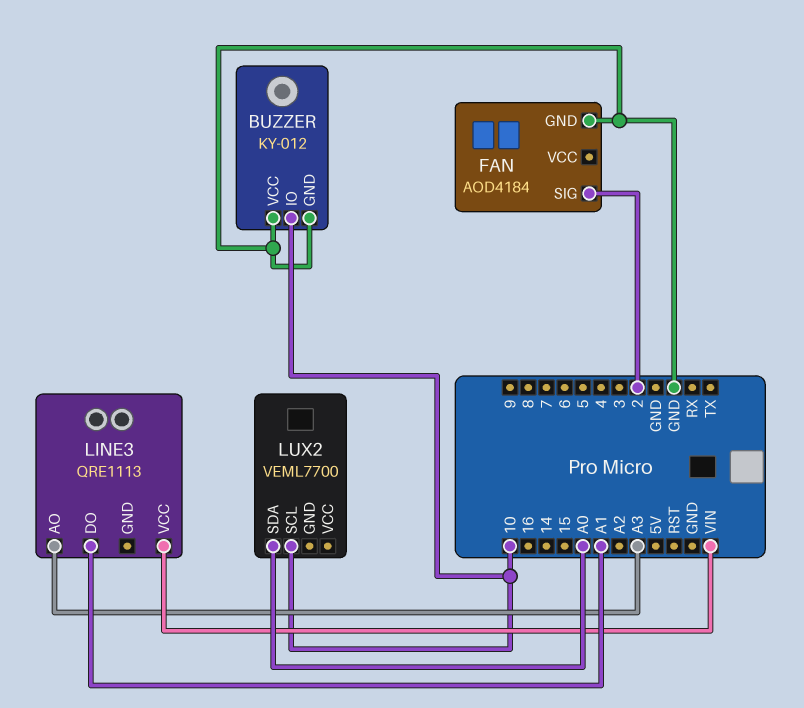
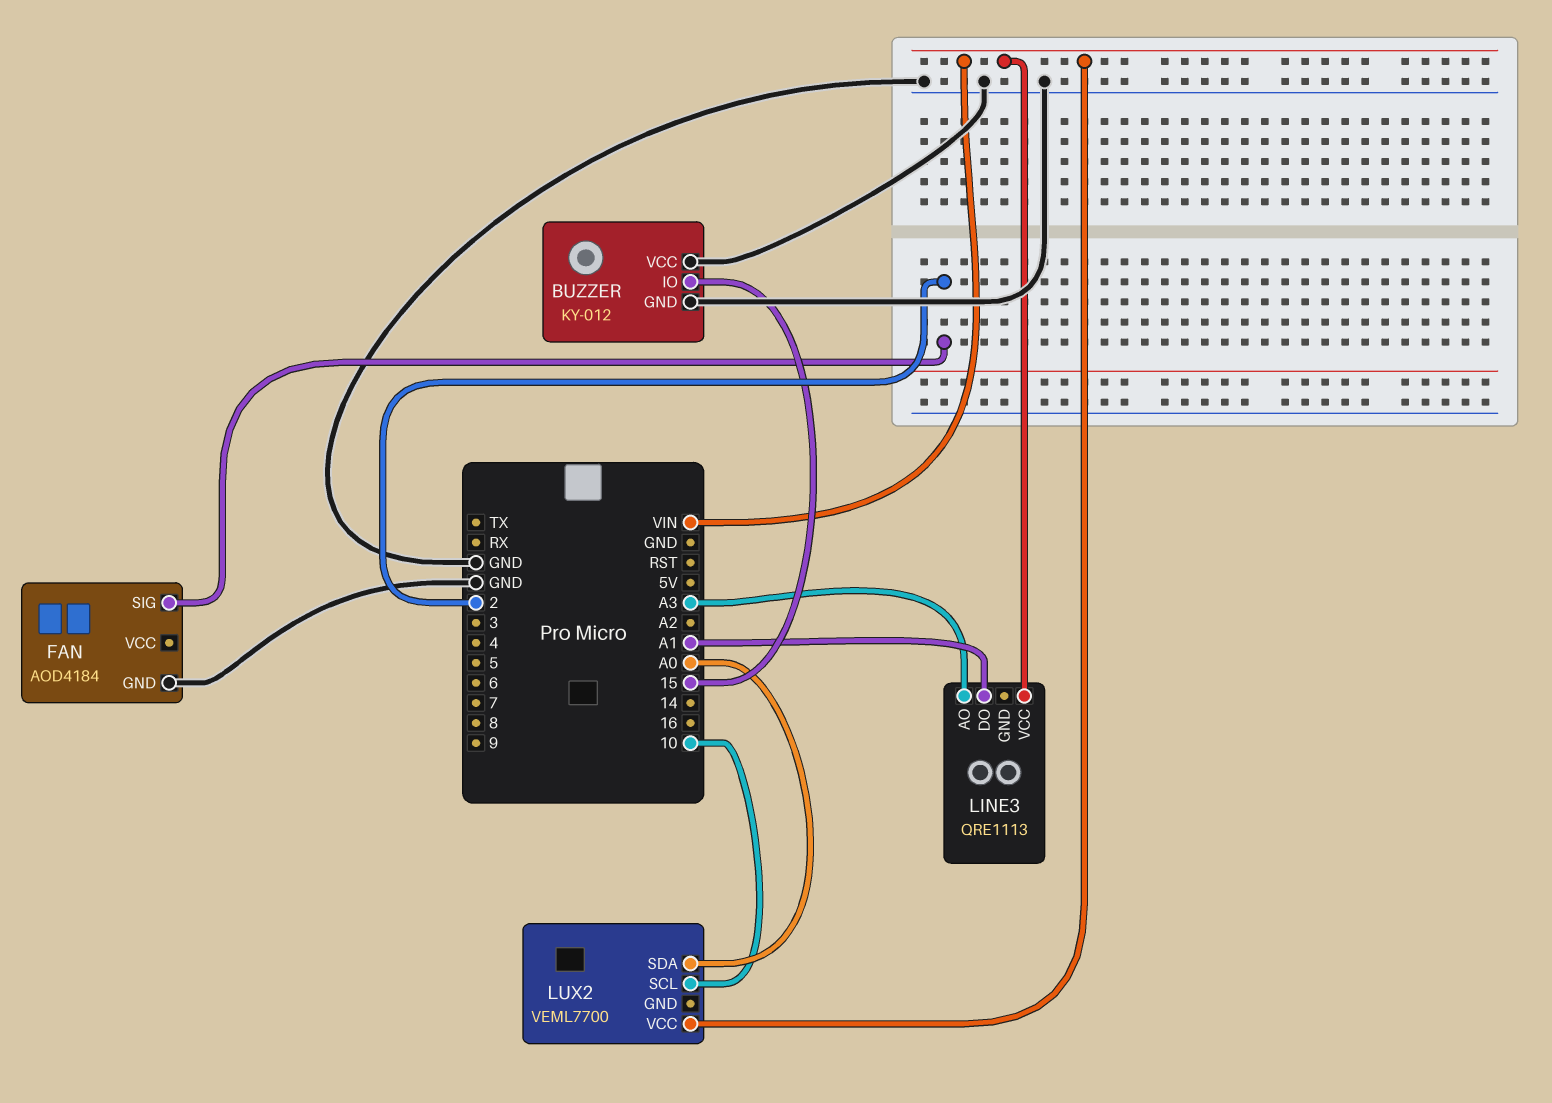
BUZZER pin IO: 10 -> 15
LUX2 pin VCC: none -> VIN

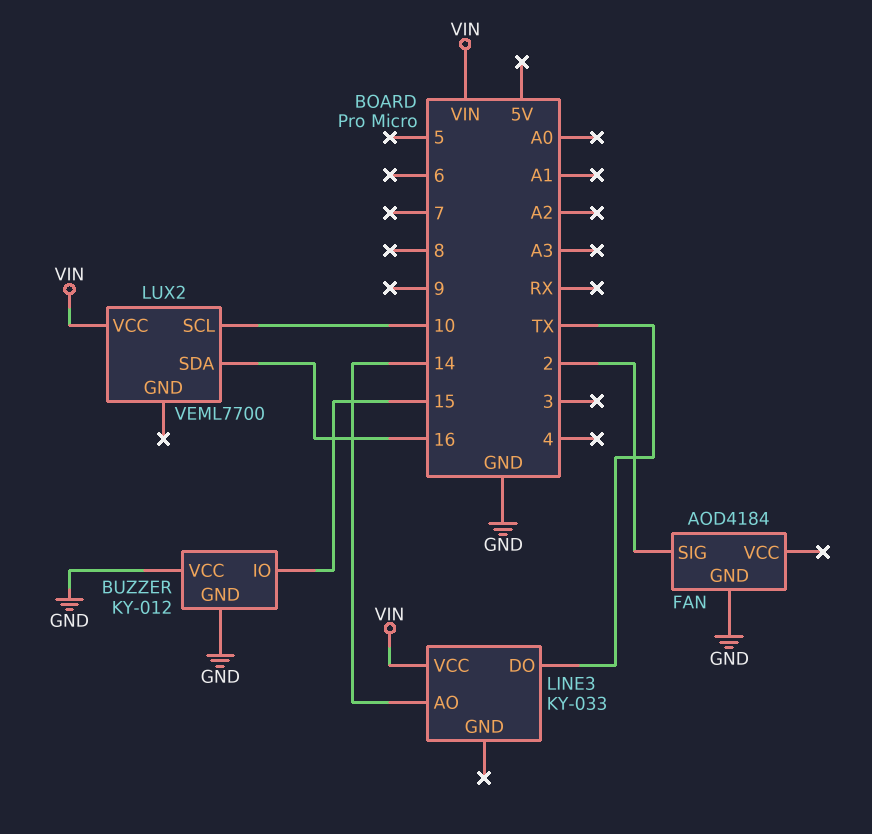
LINE3: QRE1113 -> KY-033
LINE3 pin AO: A3 -> 14
LINE3 pin DO: A1 -> TX
LUX2 pin SDA: A0 -> 16

